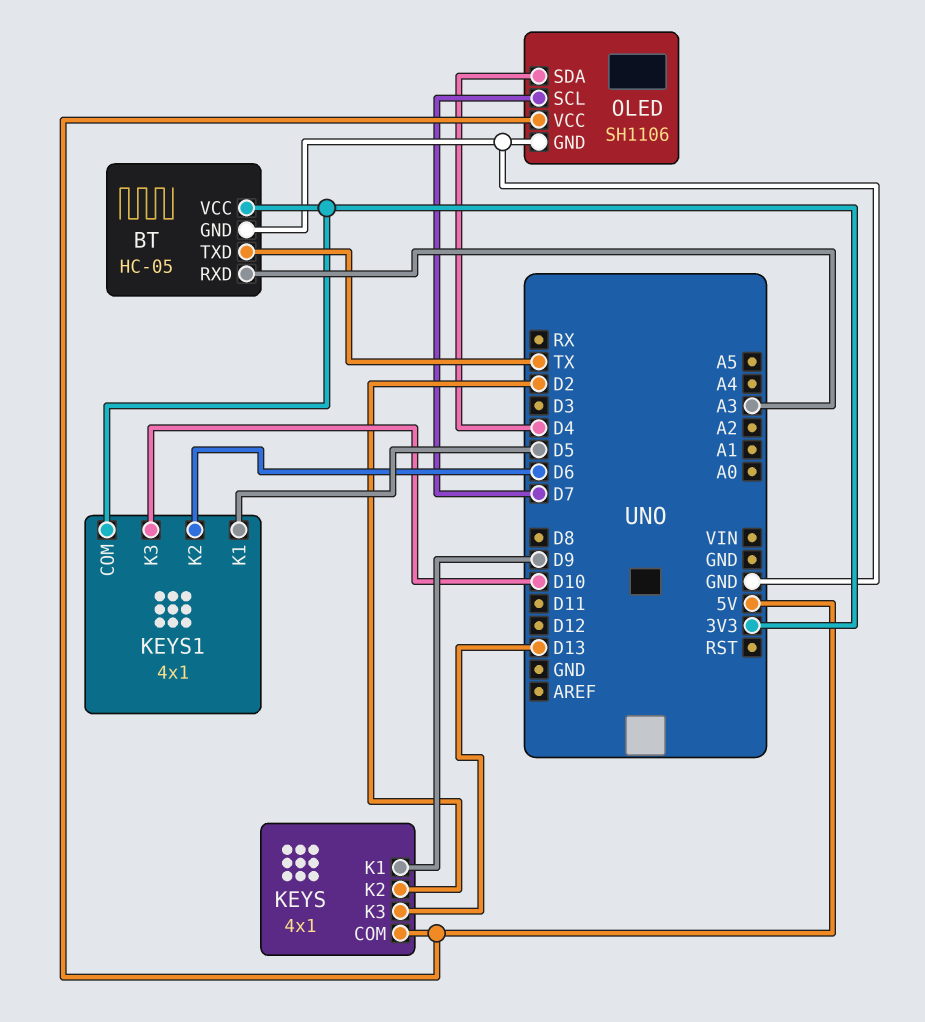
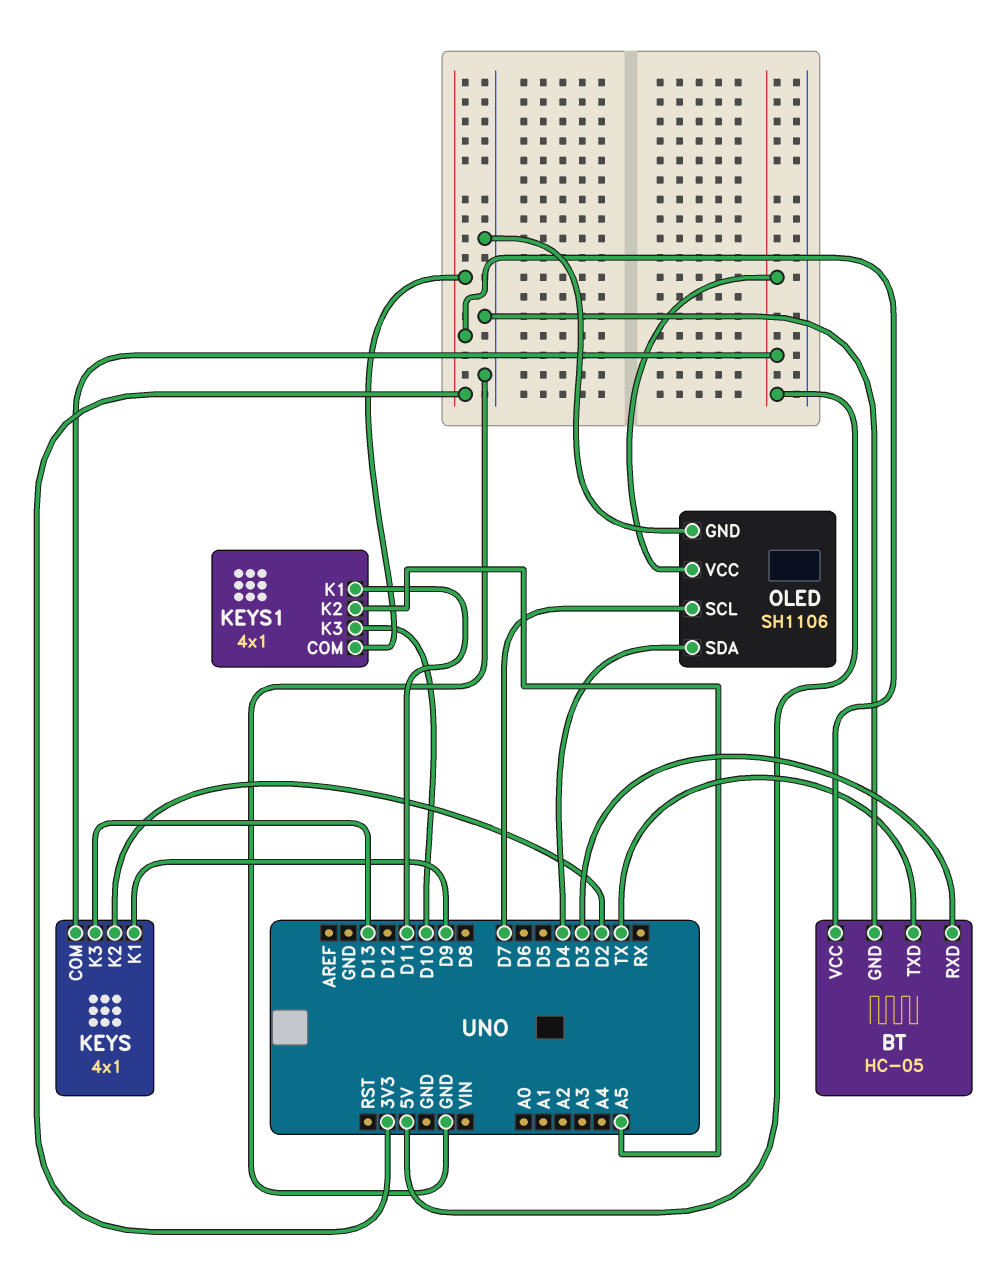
BT pin RXD: A3 -> D3
KEYS1 pin K1: D5 -> D11
KEYS1 pin K2: D6 -> A5

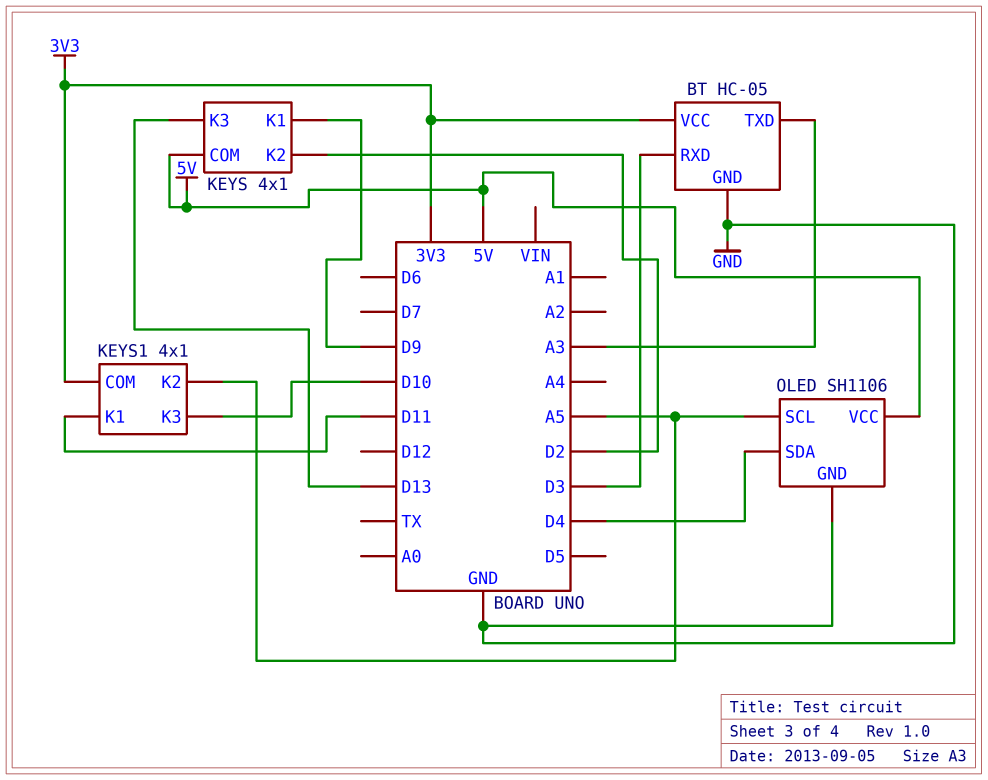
BT pin TXD: TX -> A3
OLED pin SCL: D7 -> A5

